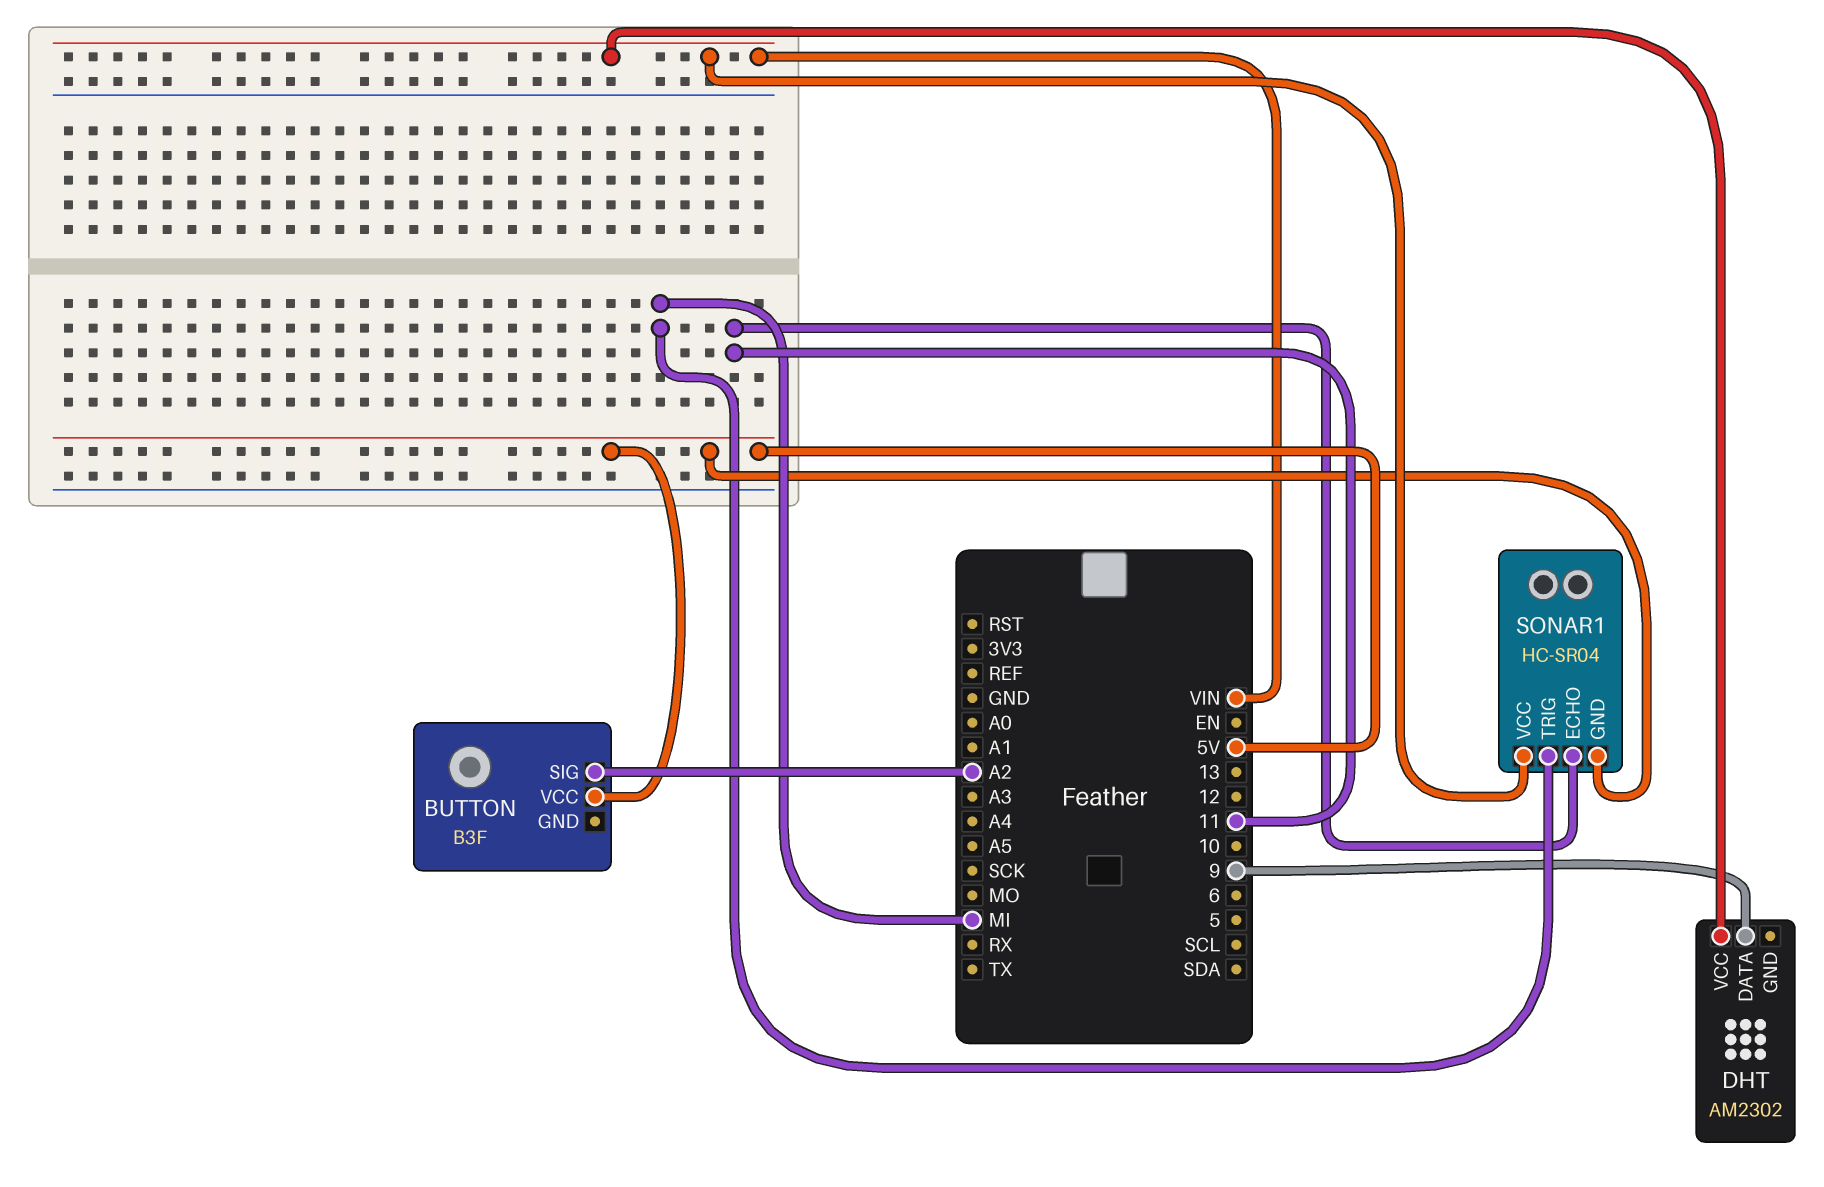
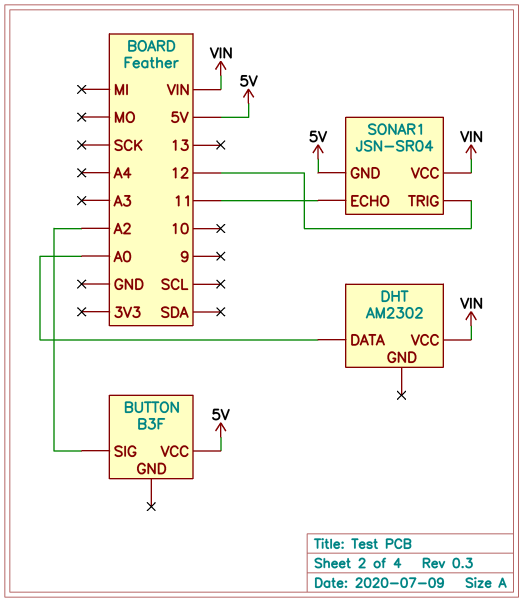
DHT pin DATA: 9 -> A0
SONAR1: HC-SR04 -> JSN-SR04
SONAR1 pin TRIG: MI -> 12

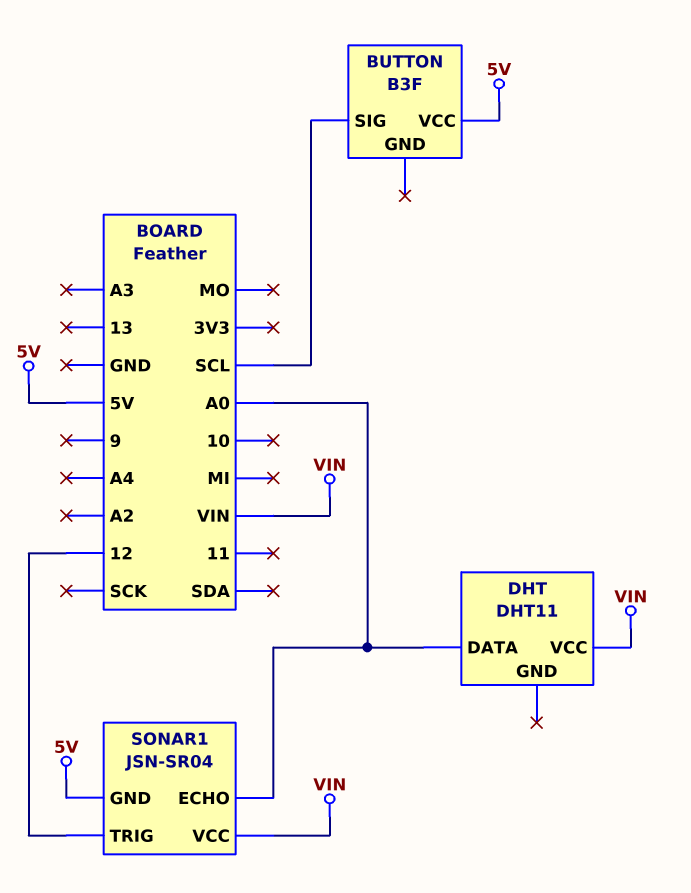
BUTTON pin SIG: A2 -> SCL
DHT: AM2302 -> DHT11
SONAR1 pin ECHO: 11 -> A0

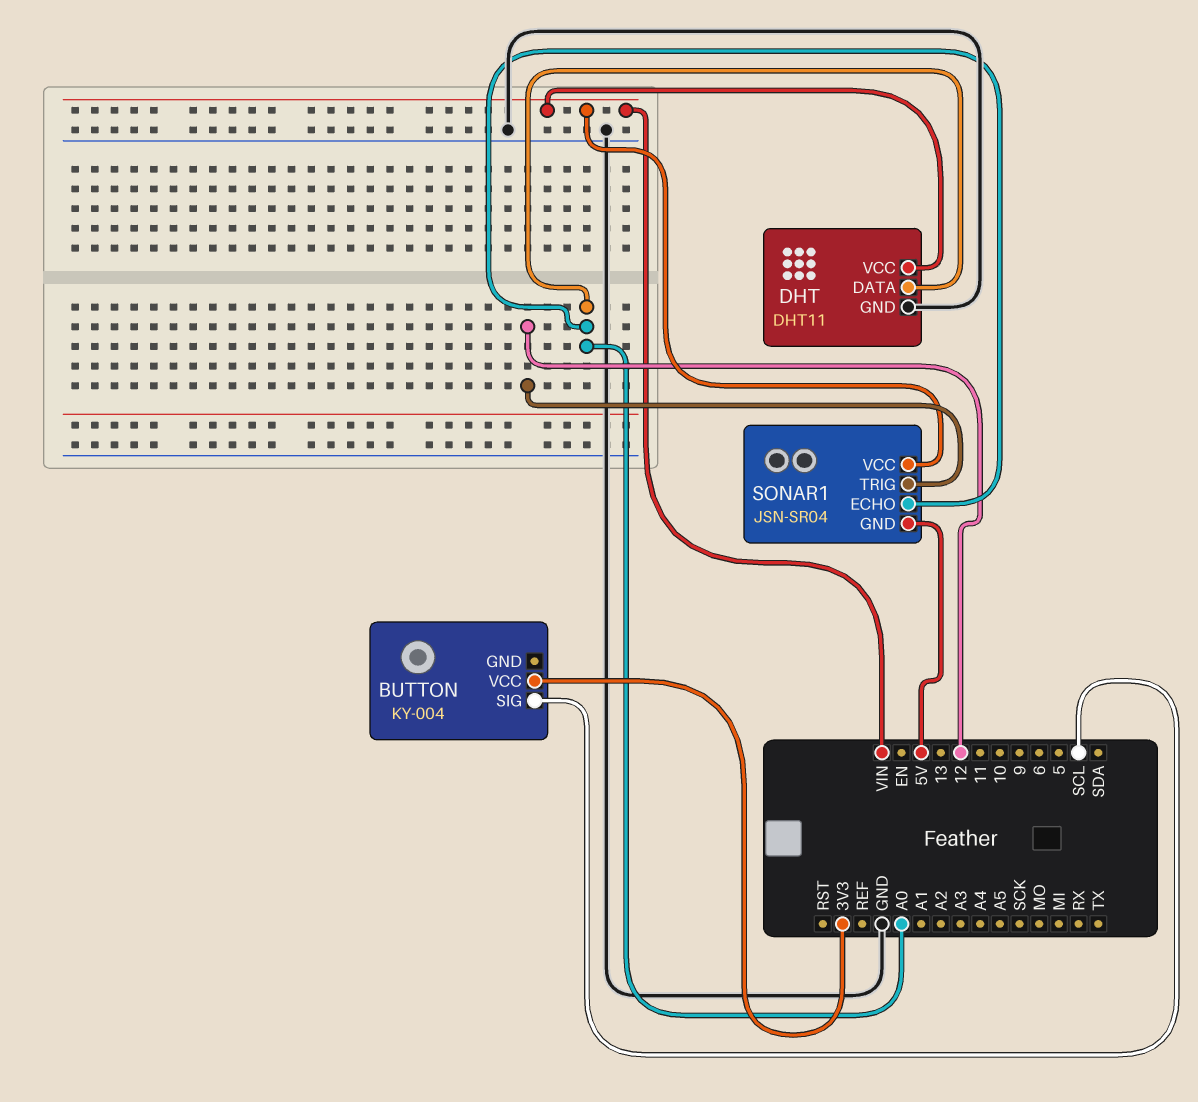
BUTTON: B3F -> KY-004
BUTTON pin VCC: 5V -> 3V3
DHT pin GND: none -> GND

